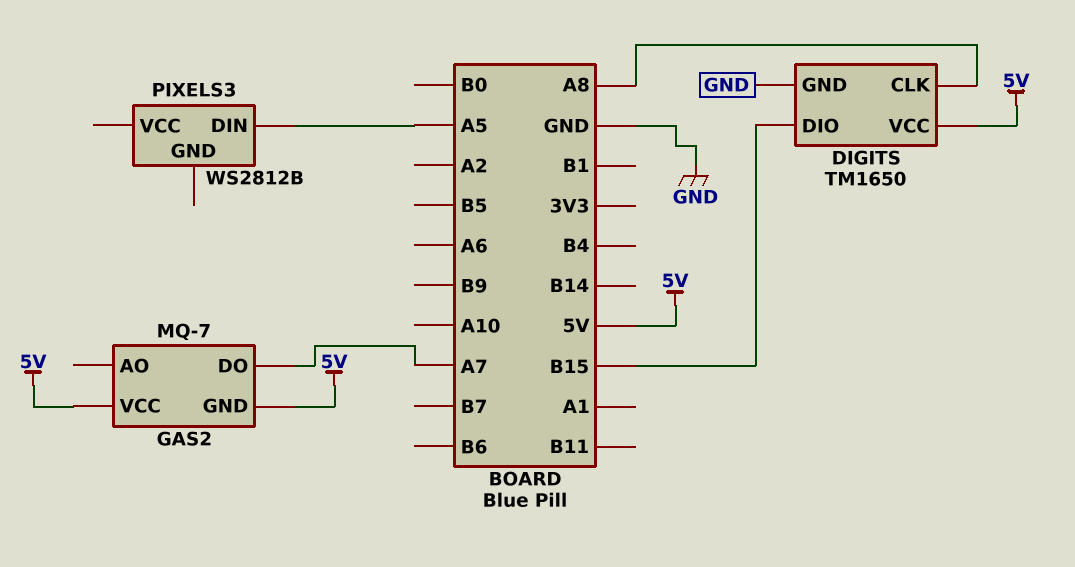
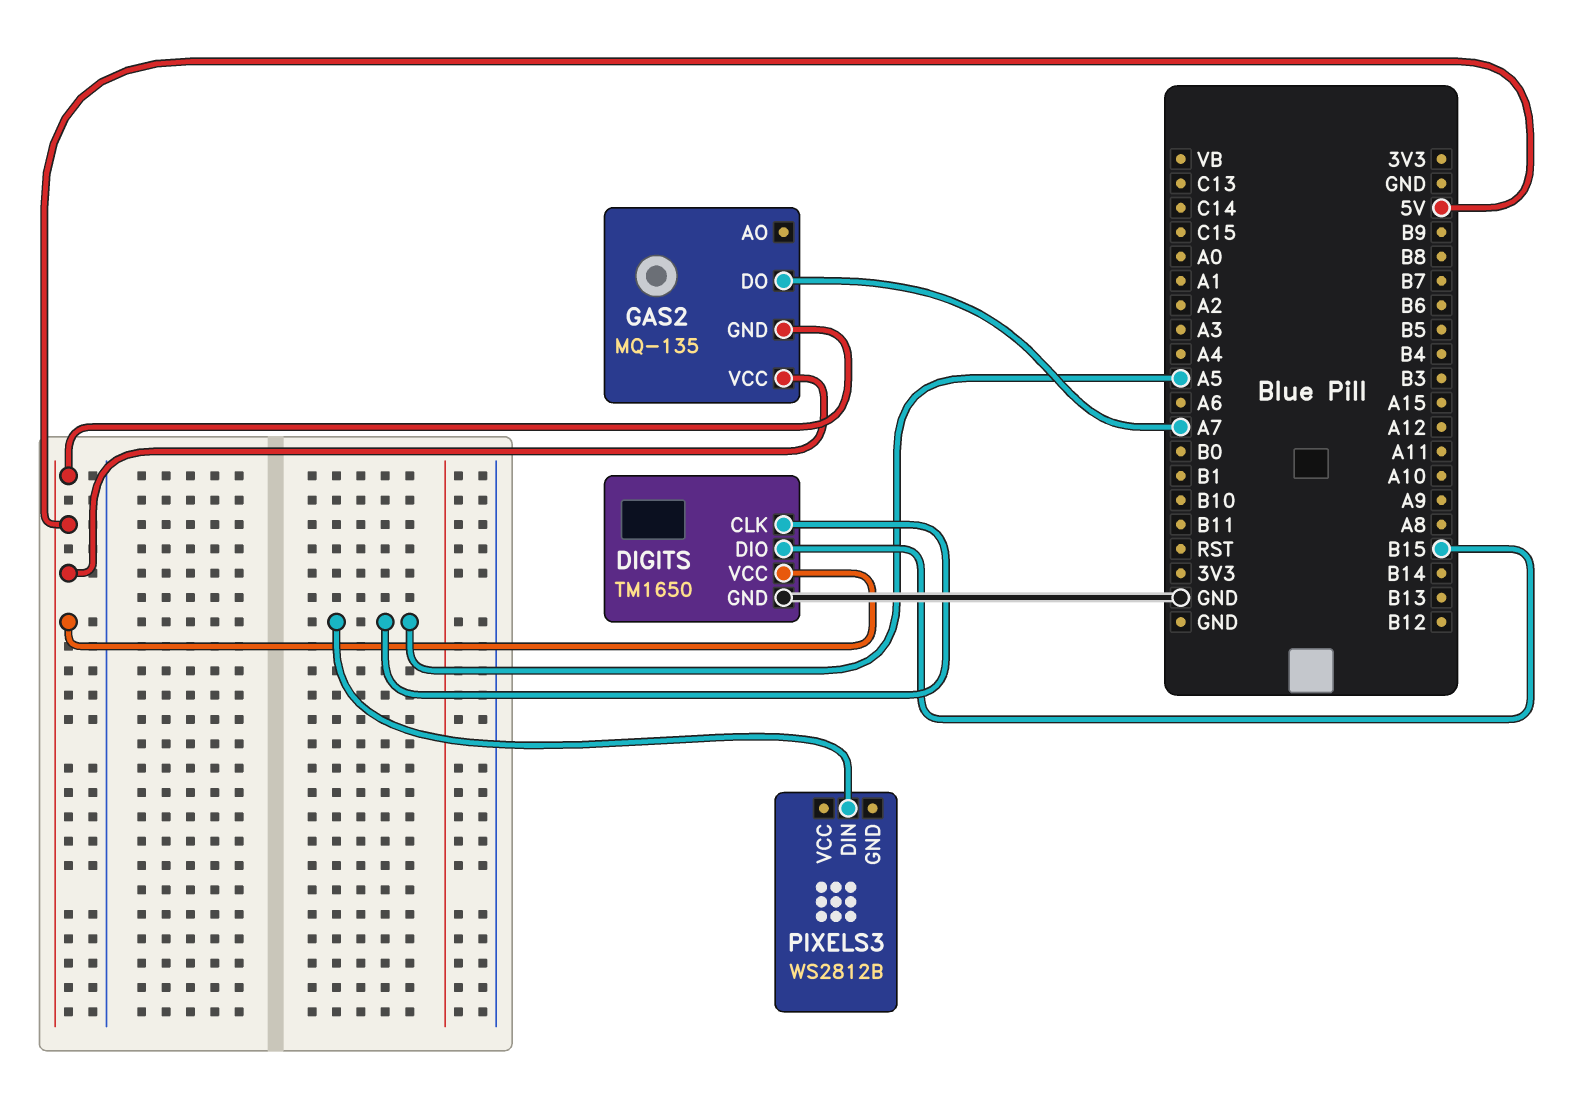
DIGITS pin CLK: A8 -> A5
GAS2: MQ-7 -> MQ-135

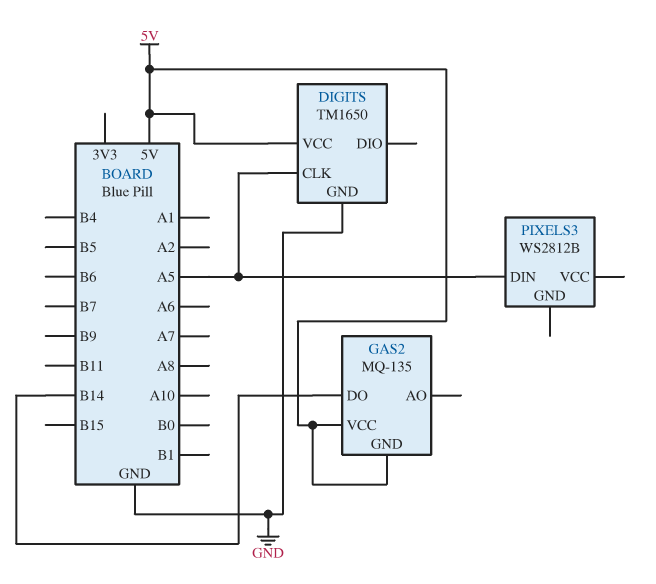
DIGITS pin DIO: B15 -> none
GAS2 pin DO: A7 -> B14

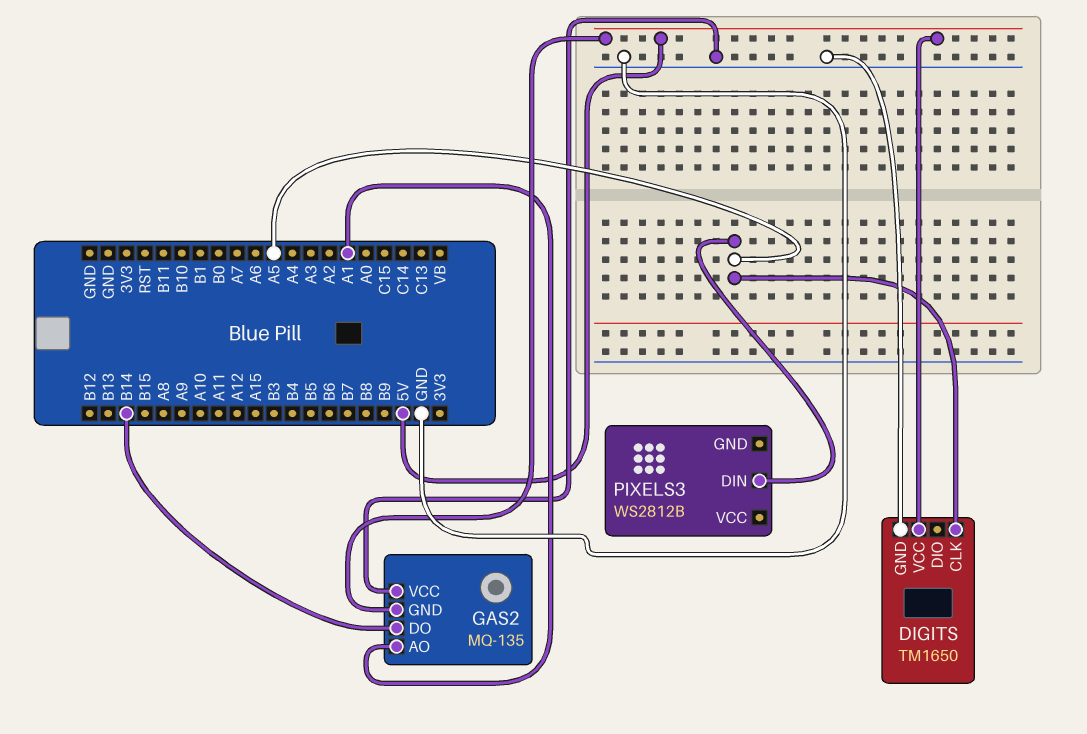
GAS2 pin AO: none -> A1
GAS2 pin VCC: 5V -> GND

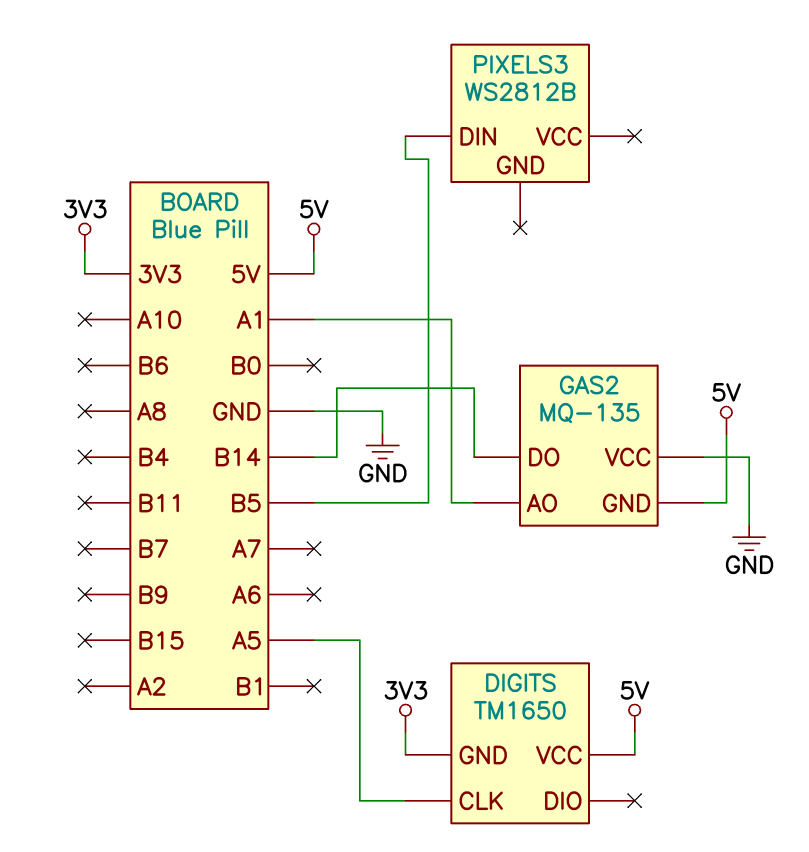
DIGITS pin GND: GND -> 3V3
PIXELS3 pin DIN: A5 -> B5

